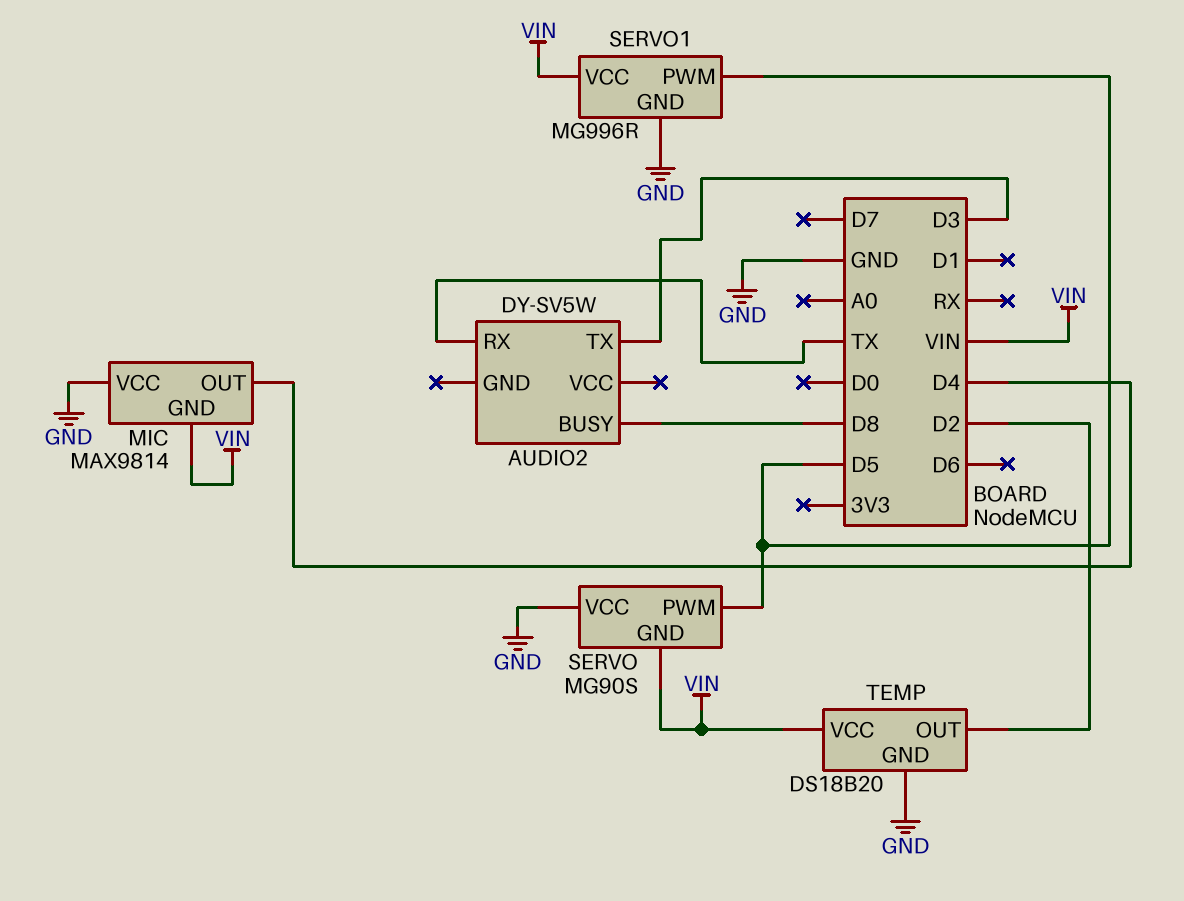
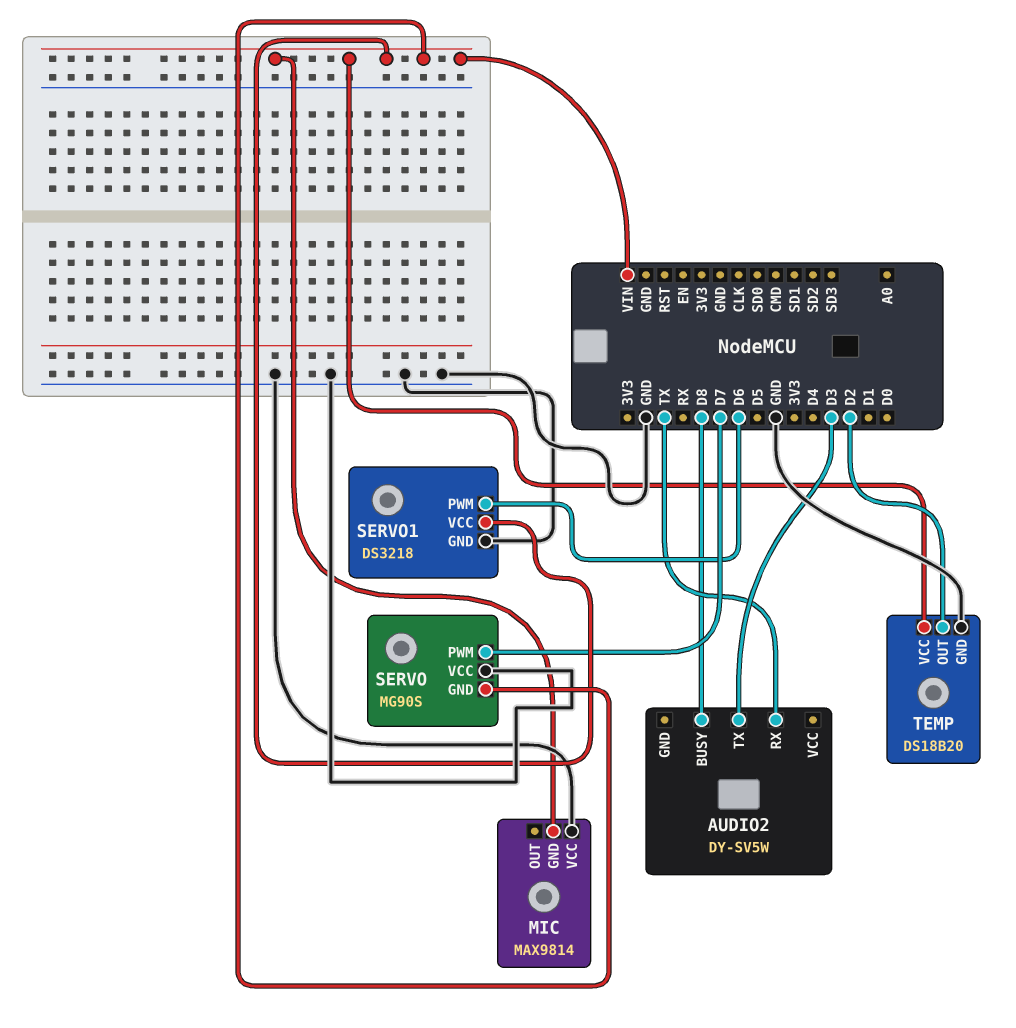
MIC pin OUT: D4 -> none
SERVO pin PWM: D5 -> D7
SERVO1: MG996R -> DS3218
SERVO1 pin PWM: D5 -> D6

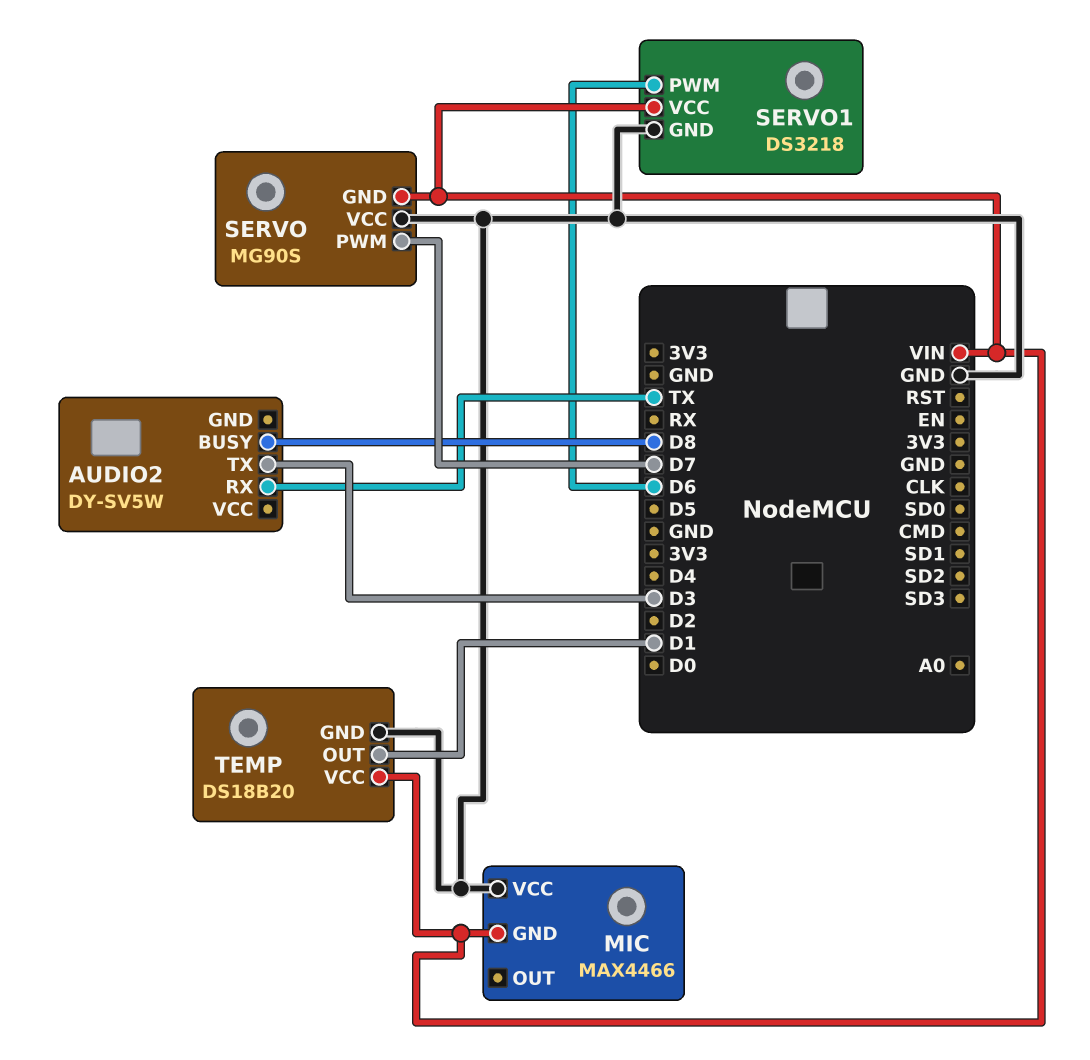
MIC: MAX9814 -> MAX4466
TEMP pin OUT: D2 -> D1

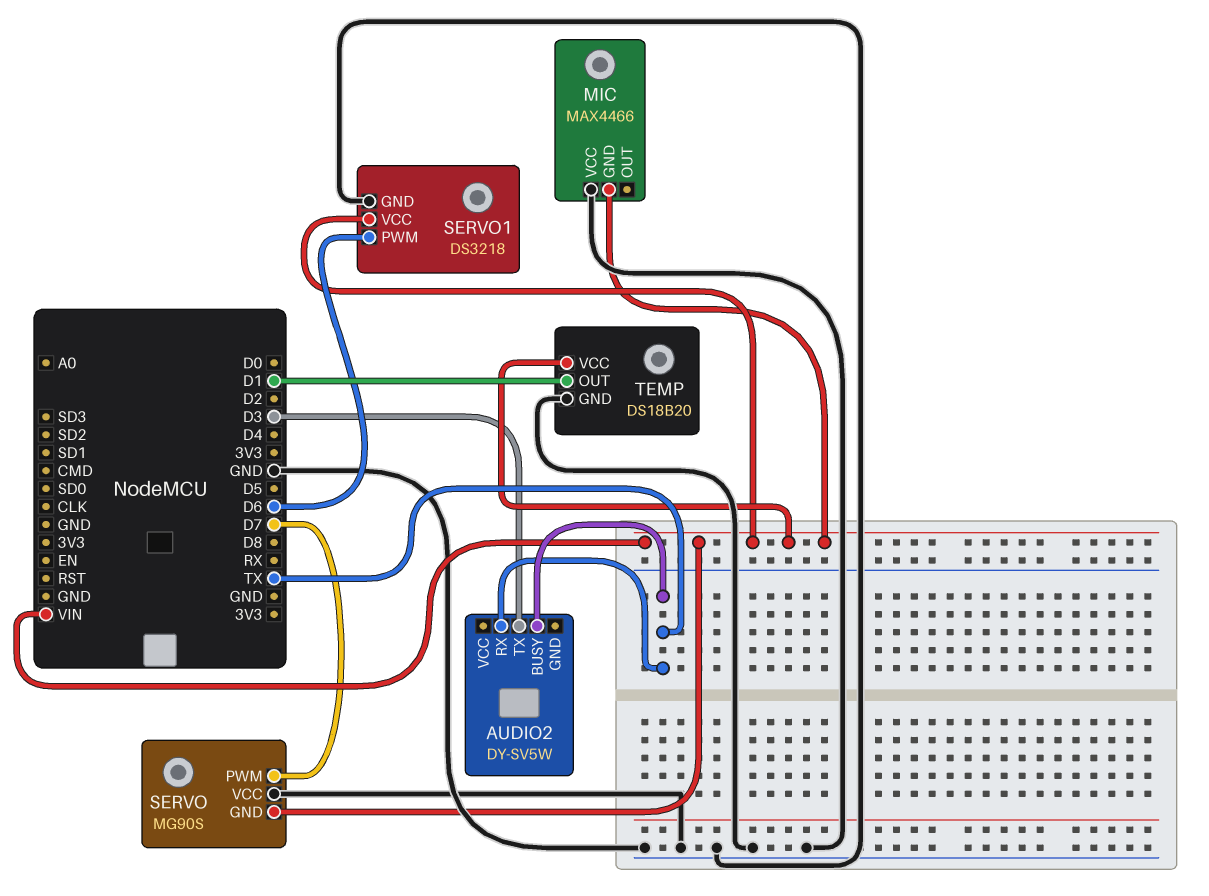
AUDIO2 pin BUSY: D8 -> TX

